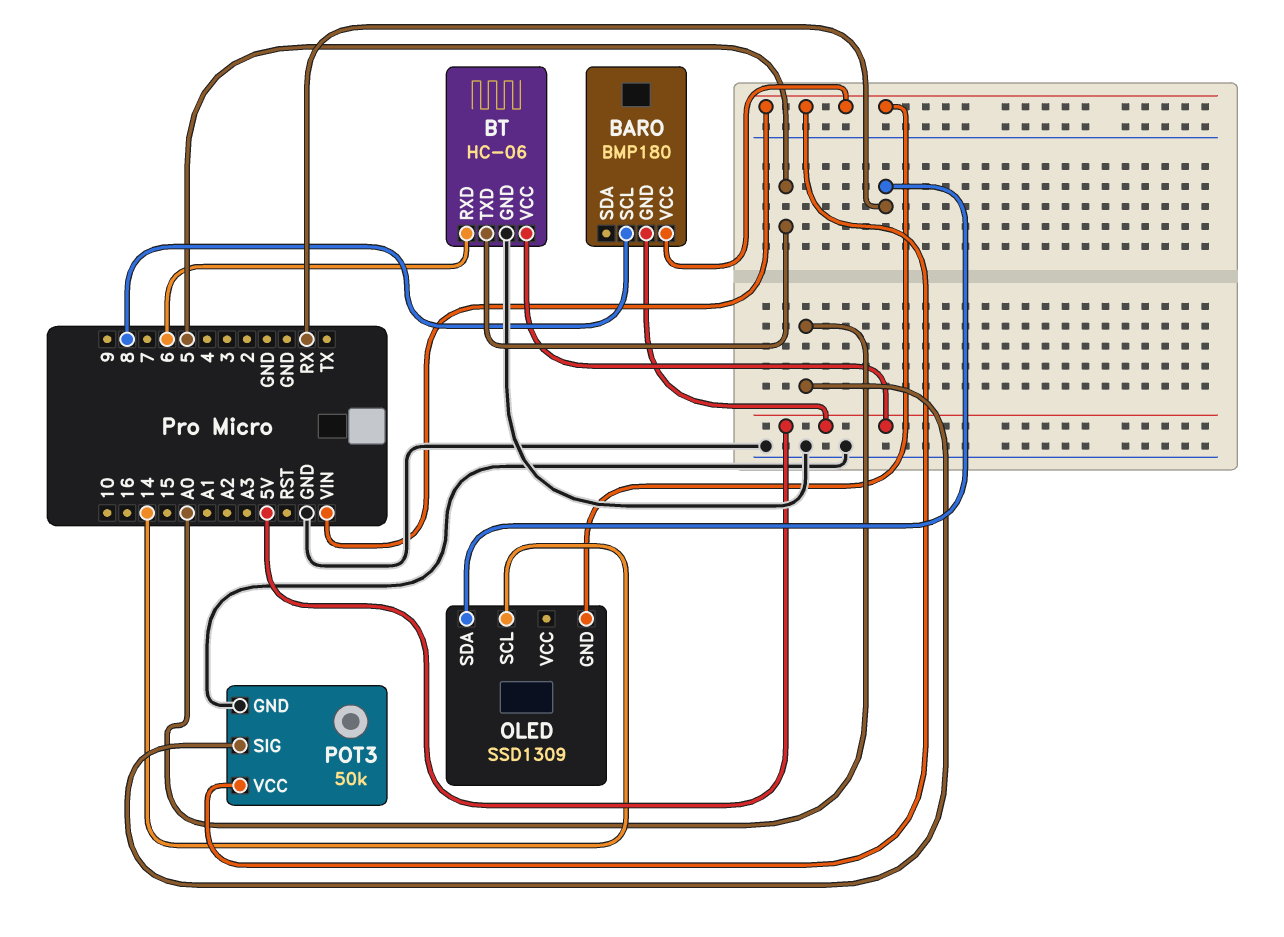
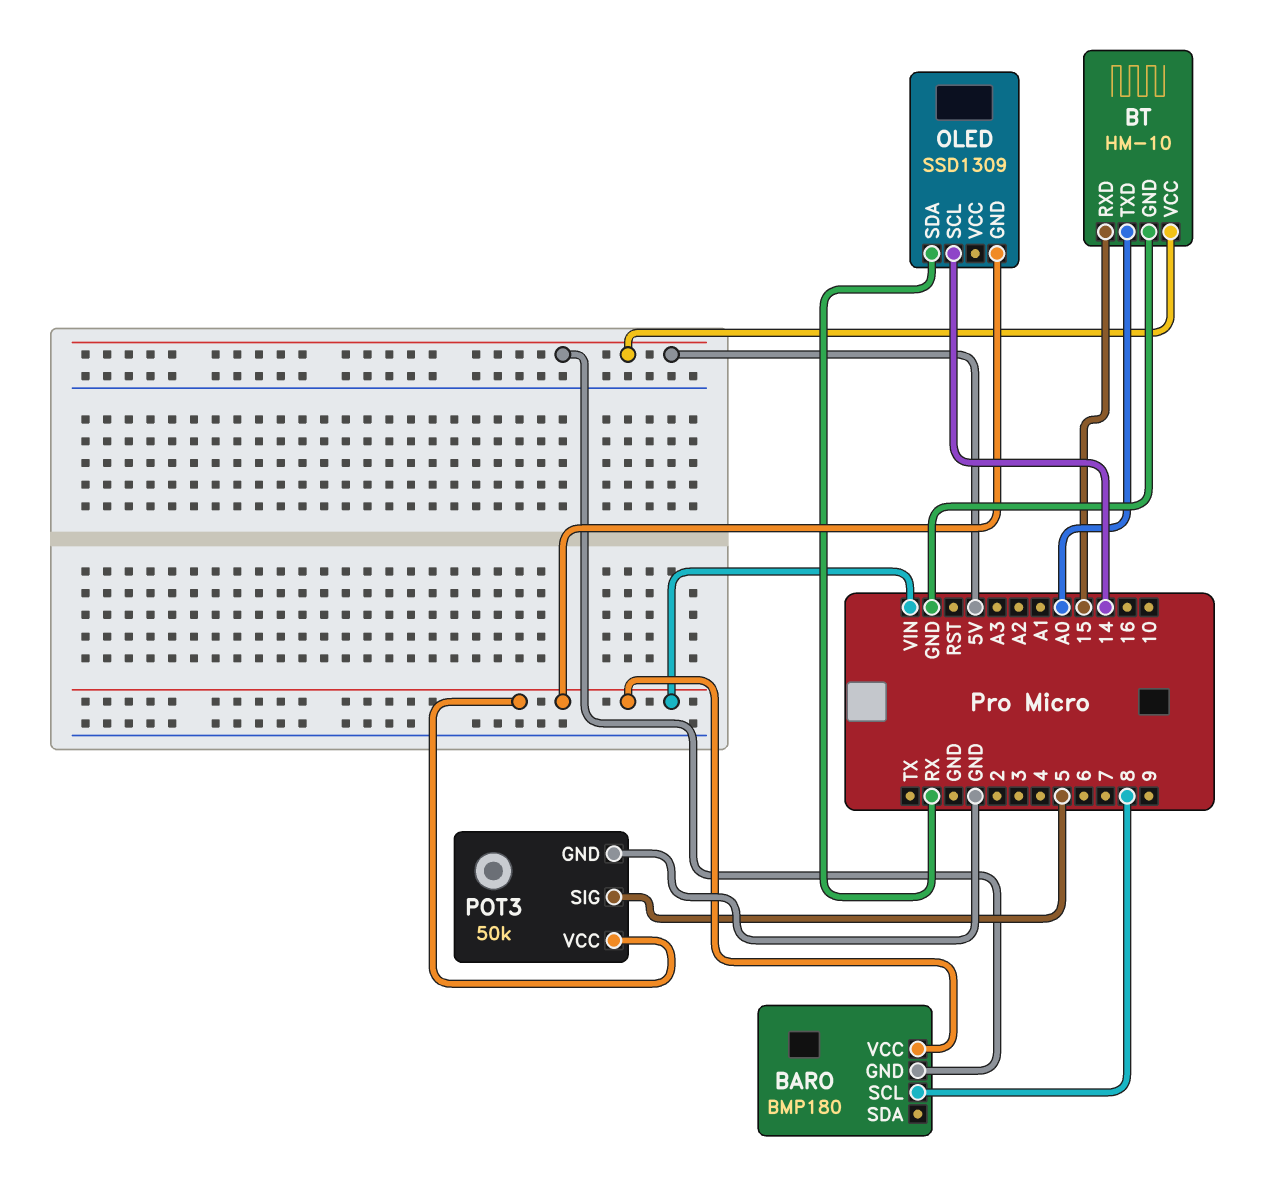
BT: HC-06 -> HM-10
BT pin RXD: 6 -> 15
BT pin TXD: 5 -> A0
POT3 pin SIG: A0 -> 5

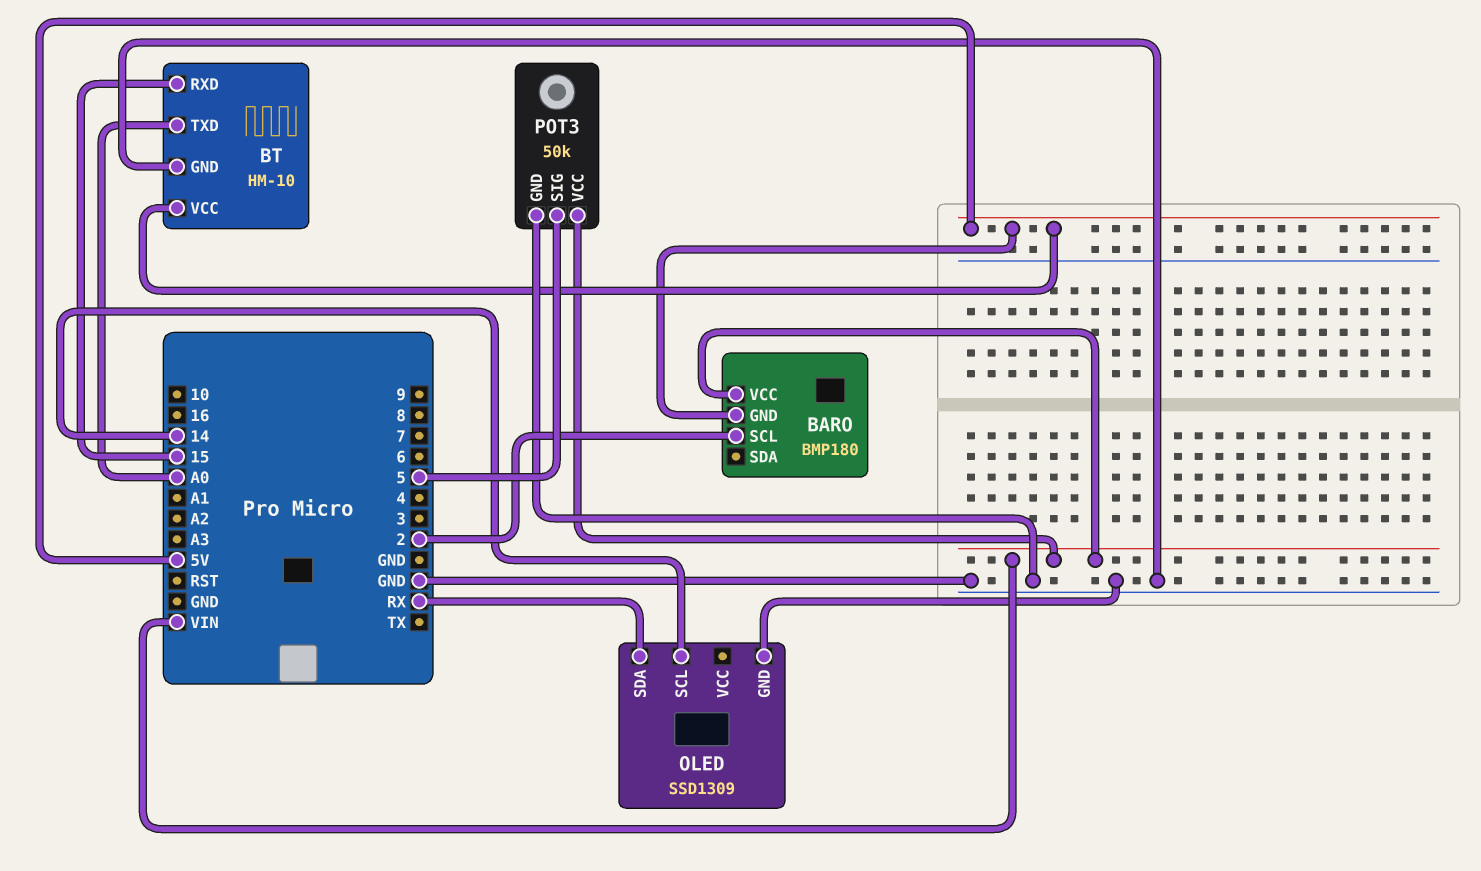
BARO pin SCL: 8 -> 2
OLED pin GND: VIN -> GND

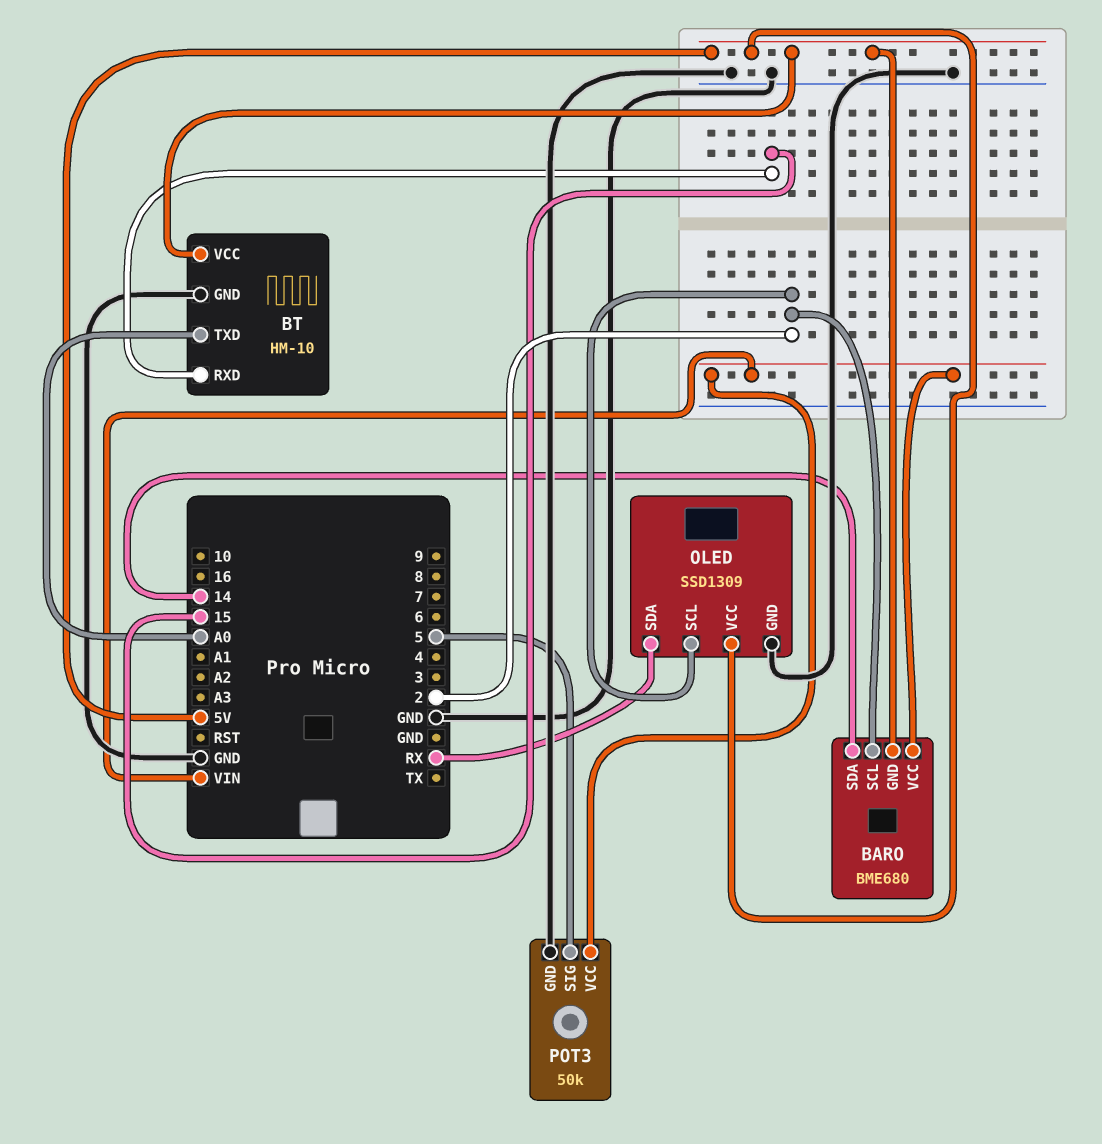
BARO: BMP180 -> BME680
BARO pin SDA: none -> 14
OLED pin SCL: 14 -> 2
OLED pin VCC: none -> 5V

